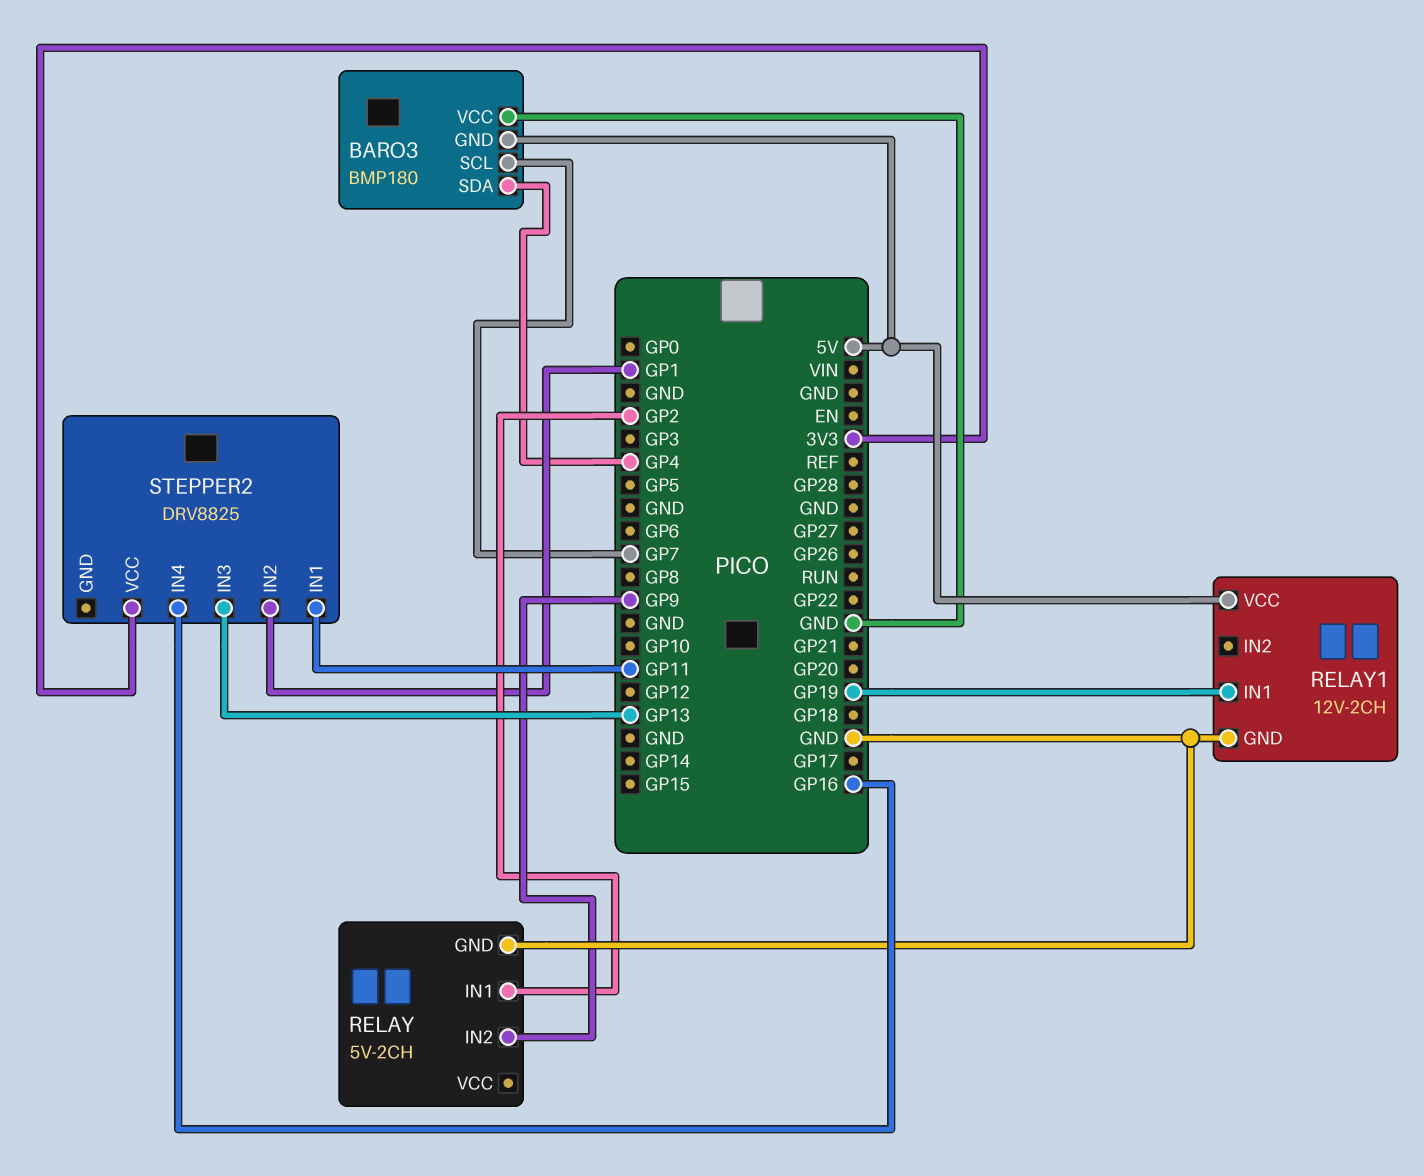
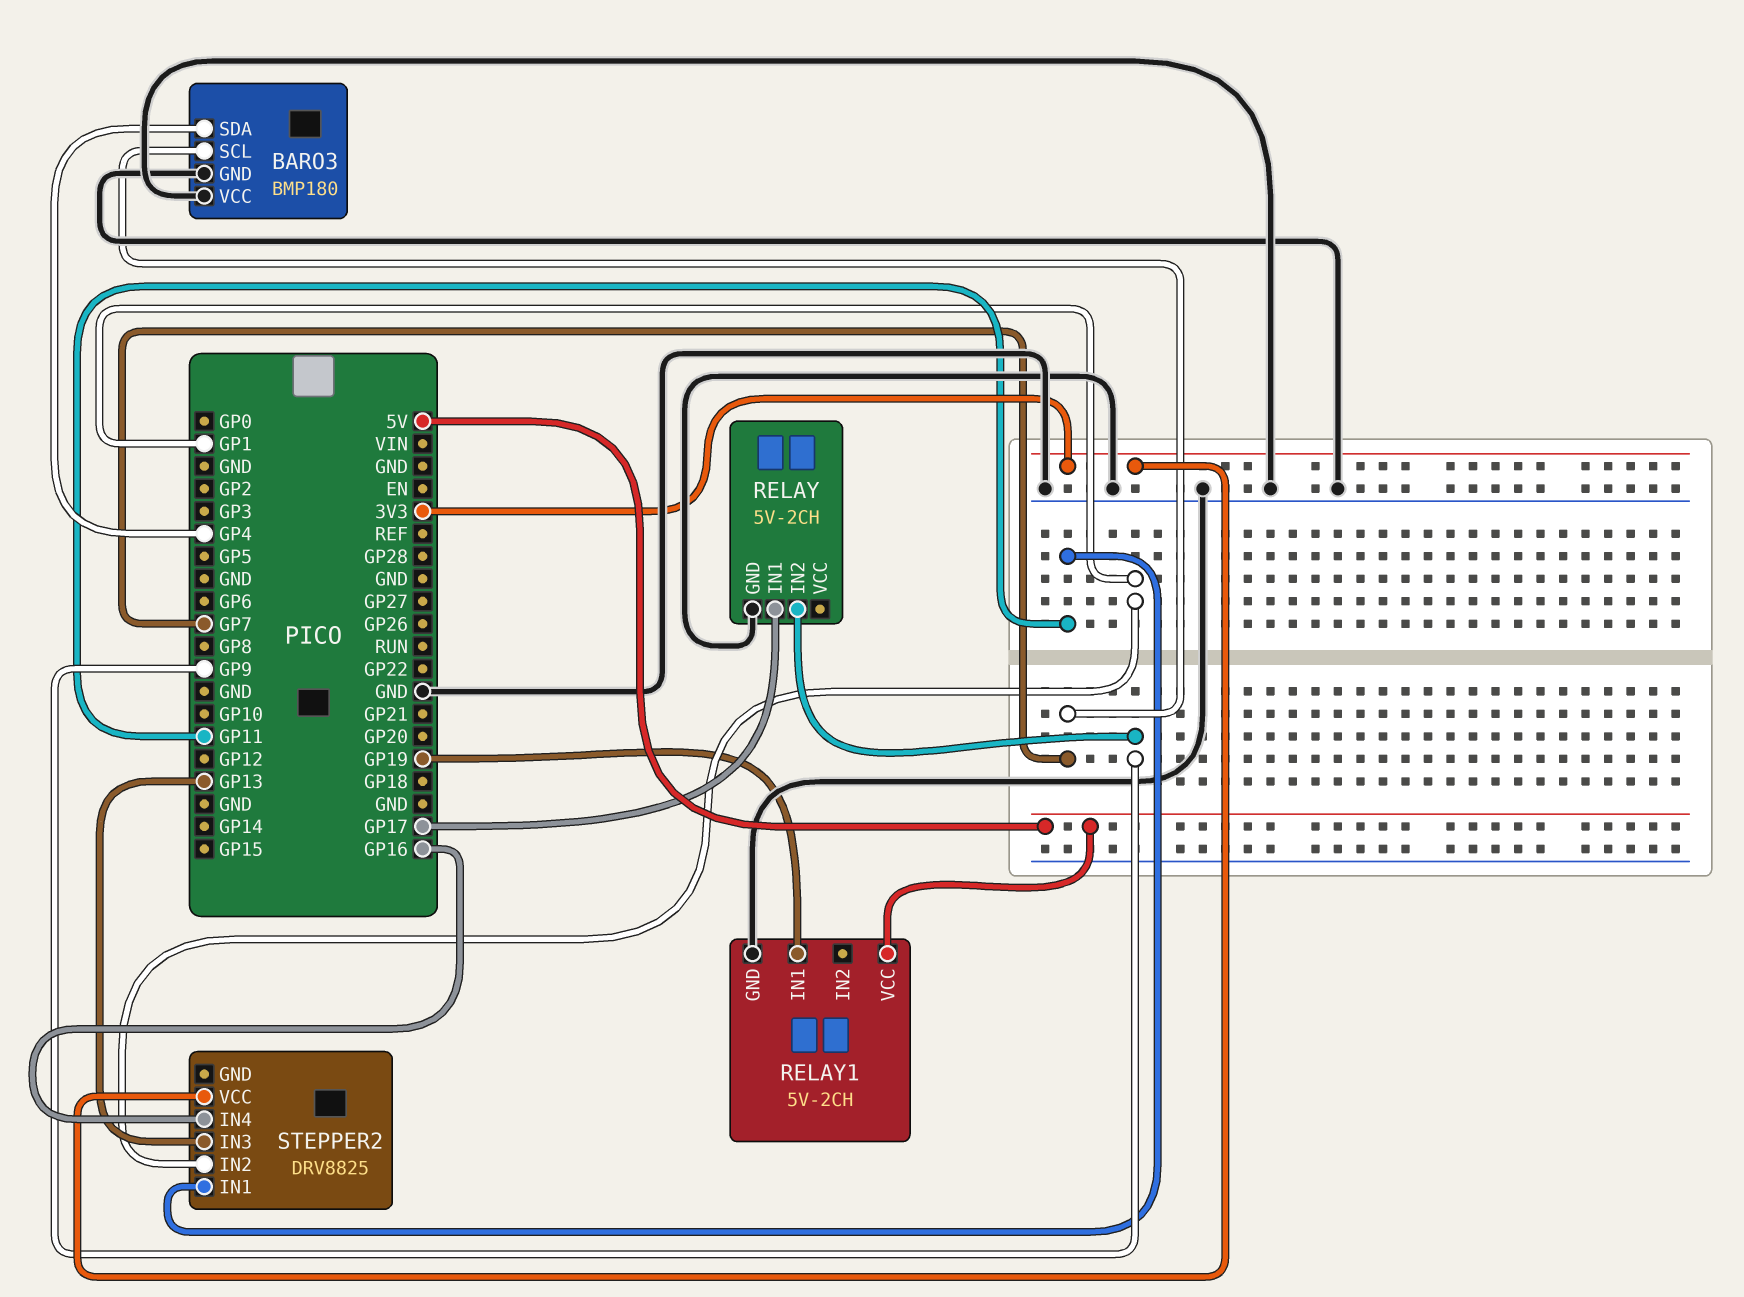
BARO3 pin GND: 5V -> GND
RELAY pin IN1: GP2 -> GP17
RELAY1: 12V-2CH -> 5V-2CH

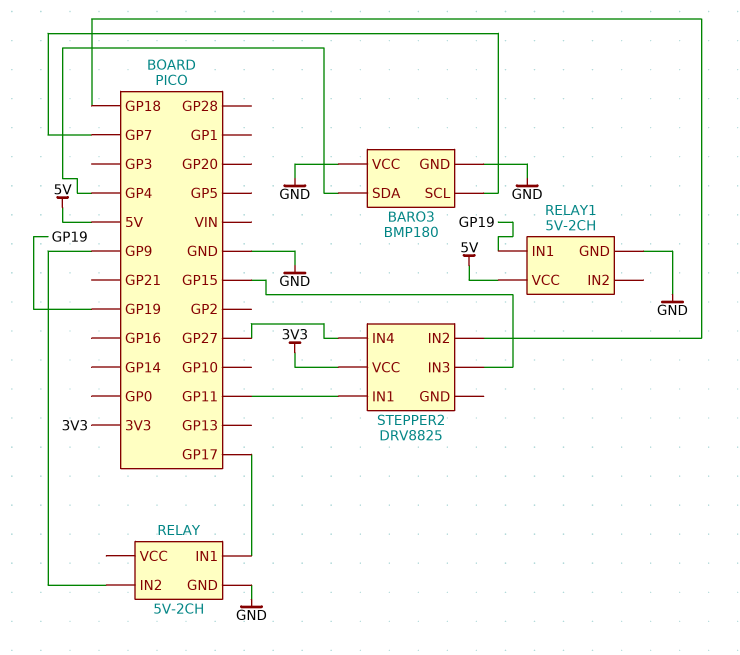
STEPPER2 pin IN2: GP1 -> GP18
STEPPER2 pin IN3: GP13 -> GP15
STEPPER2 pin IN4: GP16 -> GP27

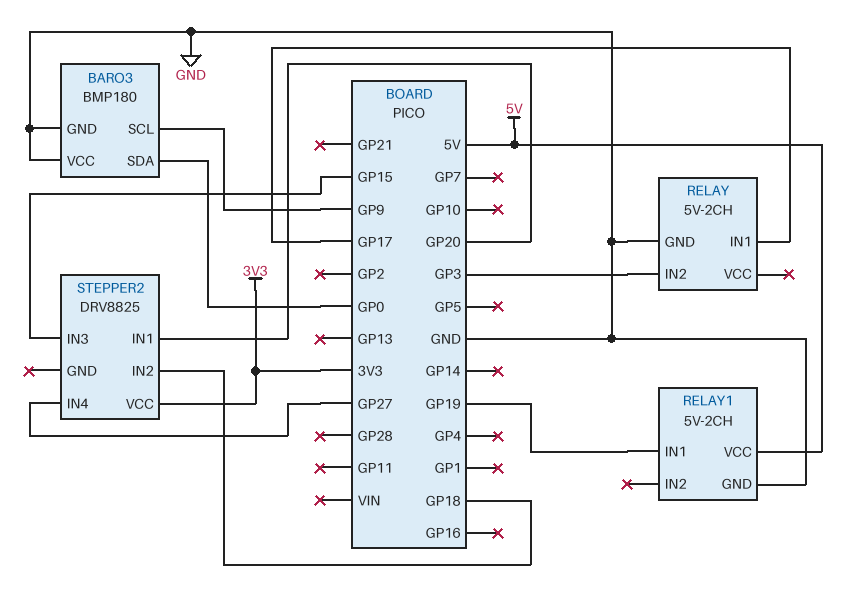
BARO3 pin SCL: GP7 -> GP9
BARO3 pin SDA: GP4 -> GP0
RELAY pin IN2: GP9 -> GP3
STEPPER2 pin IN1: GP11 -> GP20

